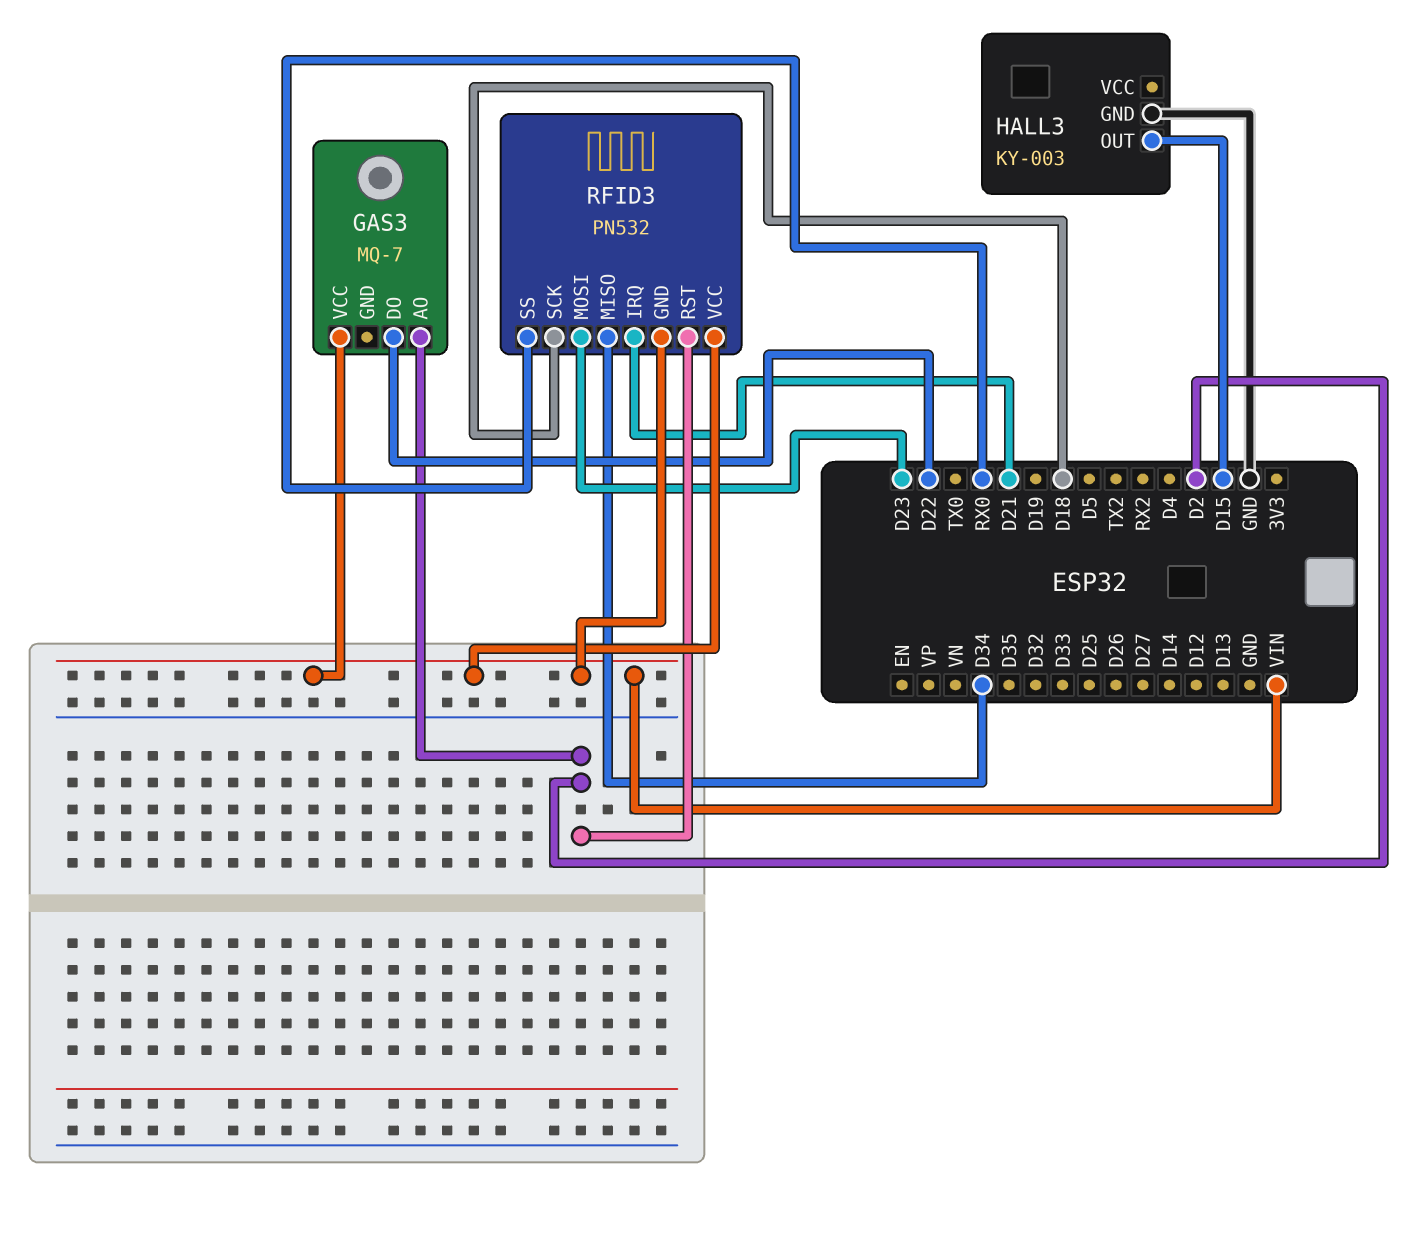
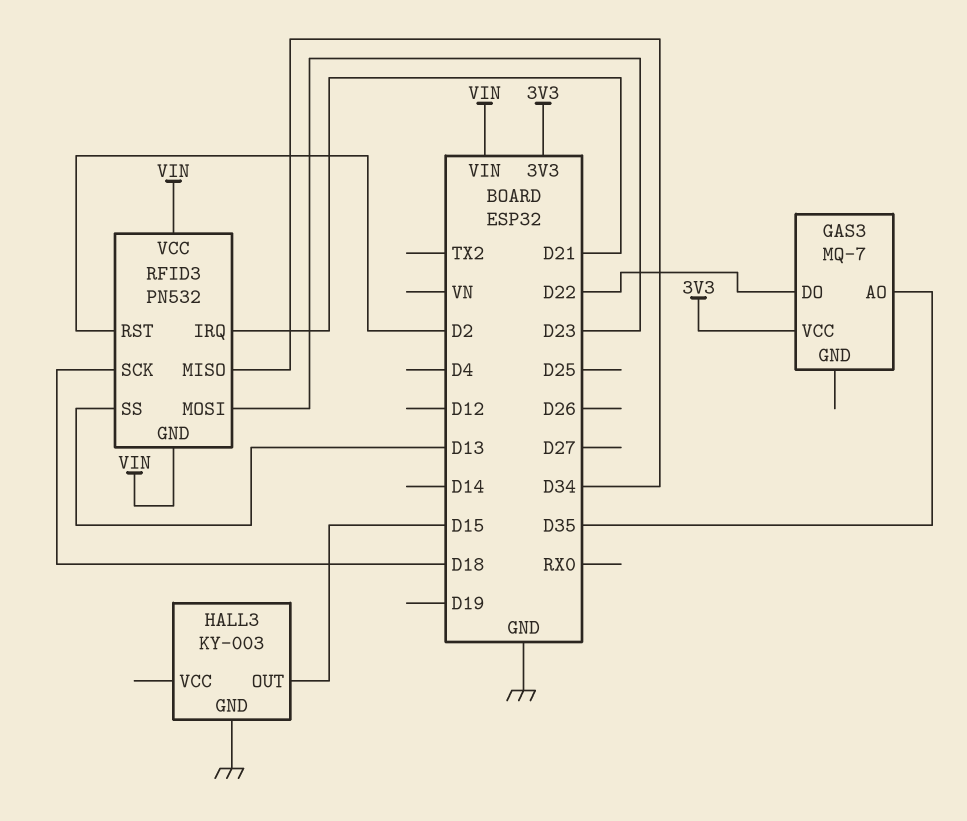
GAS3 pin AO: D2 -> D35
GAS3 pin VCC: VIN -> 3V3
RFID3 pin SS: RX0 -> D13

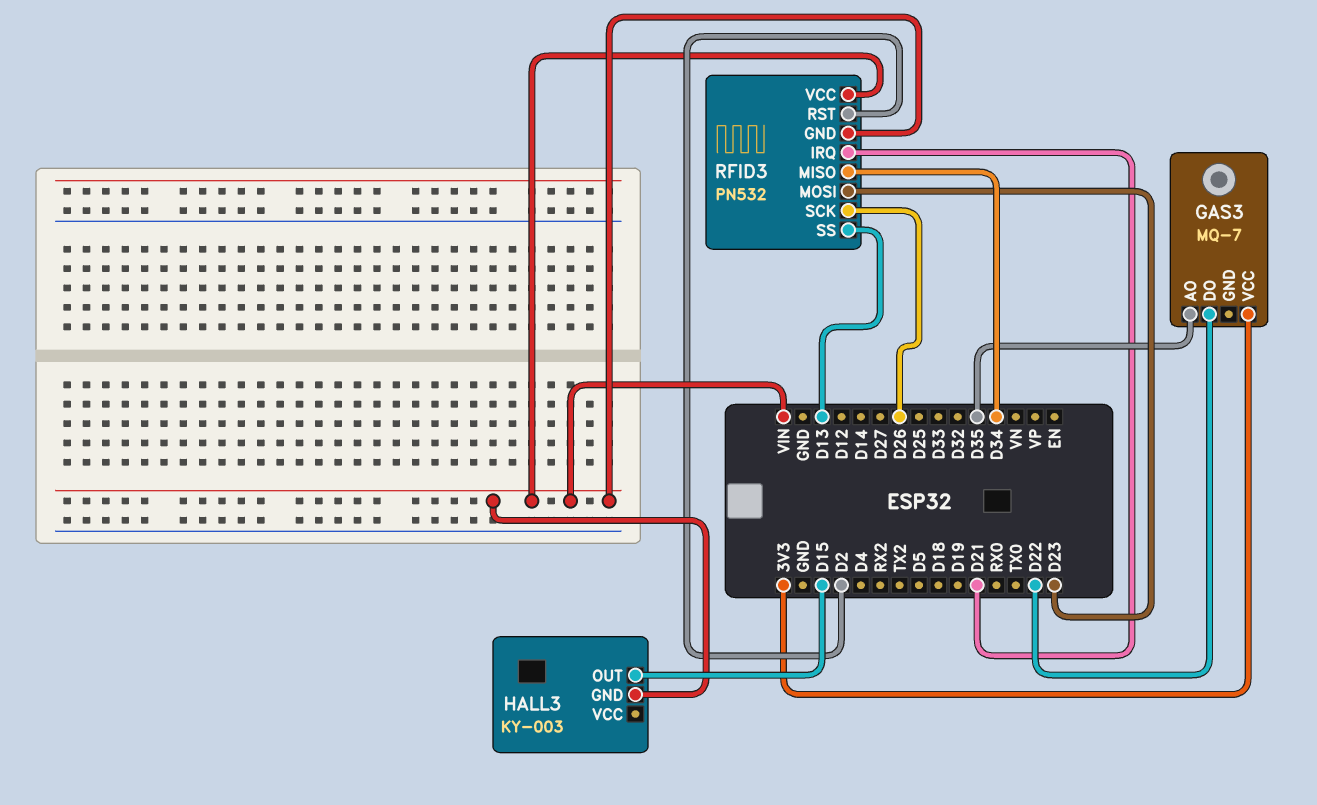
HALL3 pin GND: GND -> VIN
RFID3 pin SCK: D18 -> D26

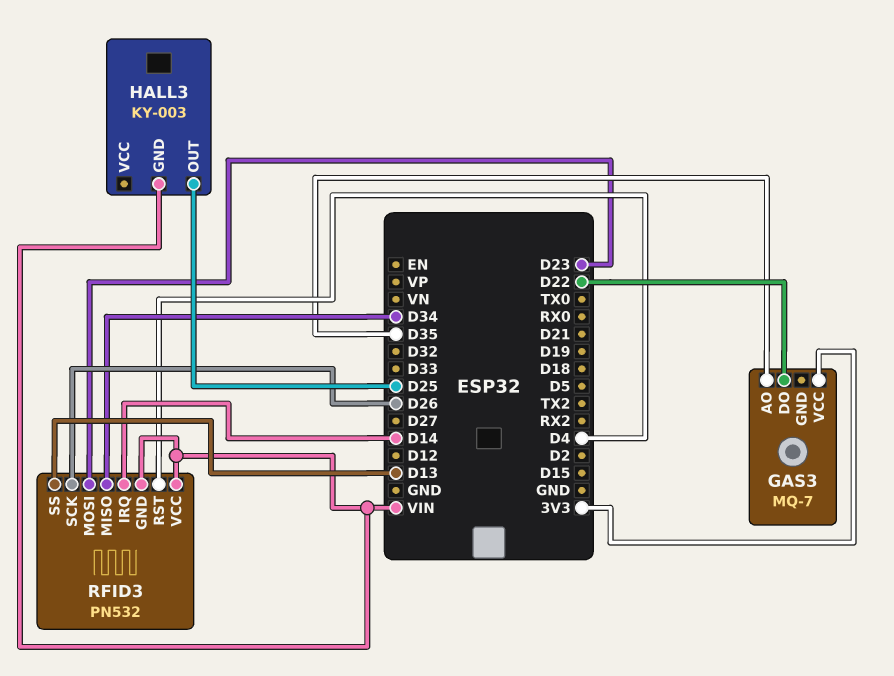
HALL3 pin OUT: D15 -> D25
RFID3 pin IRQ: D21 -> D14
RFID3 pin RST: D2 -> D4

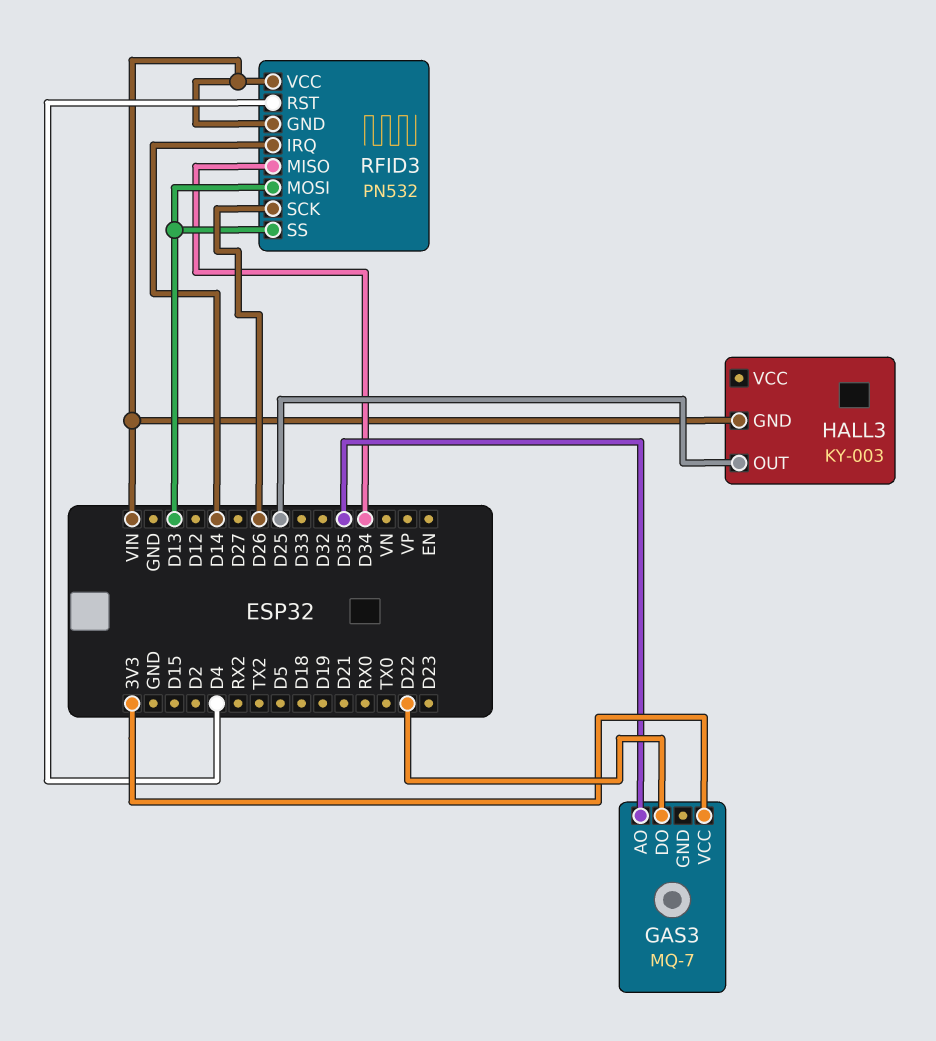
RFID3 pin MOSI: D23 -> D13

